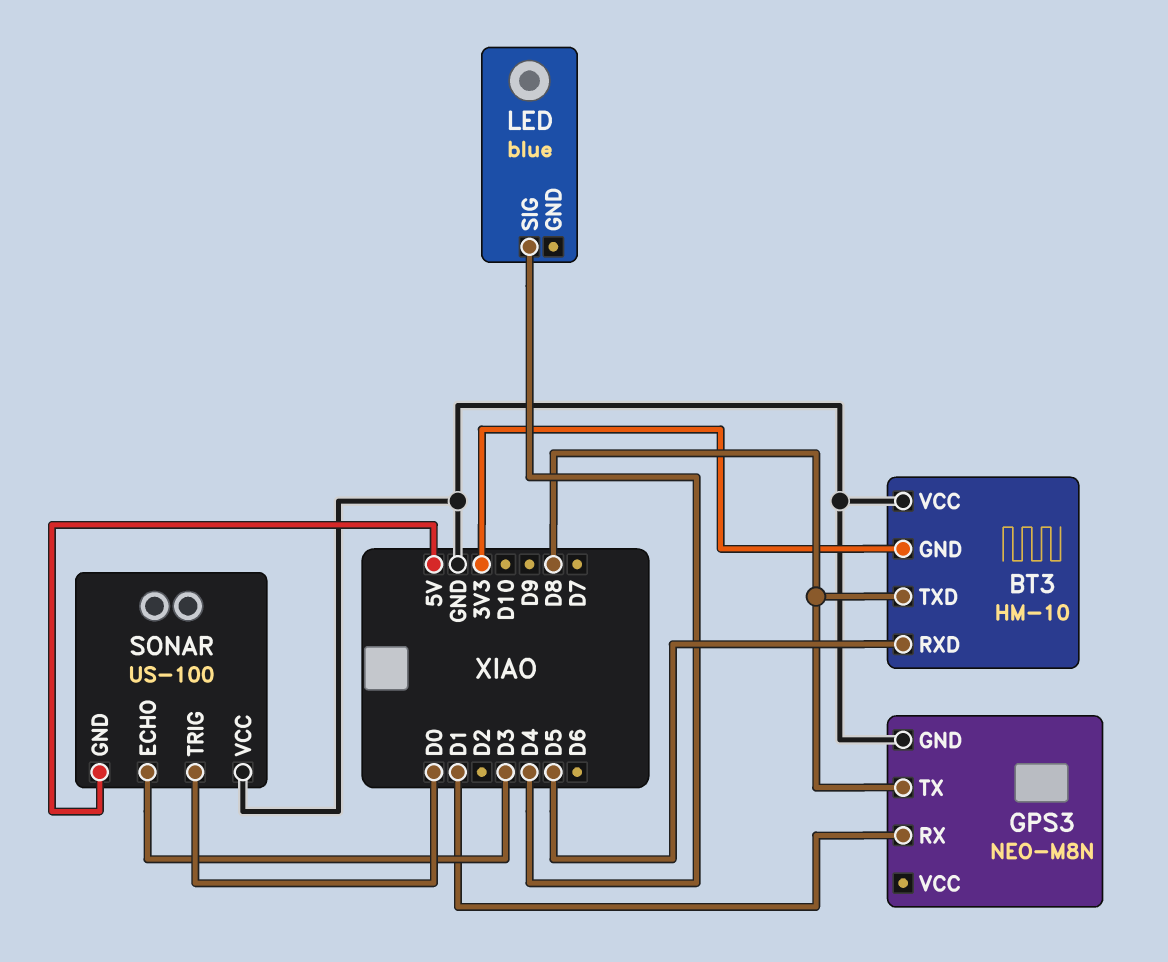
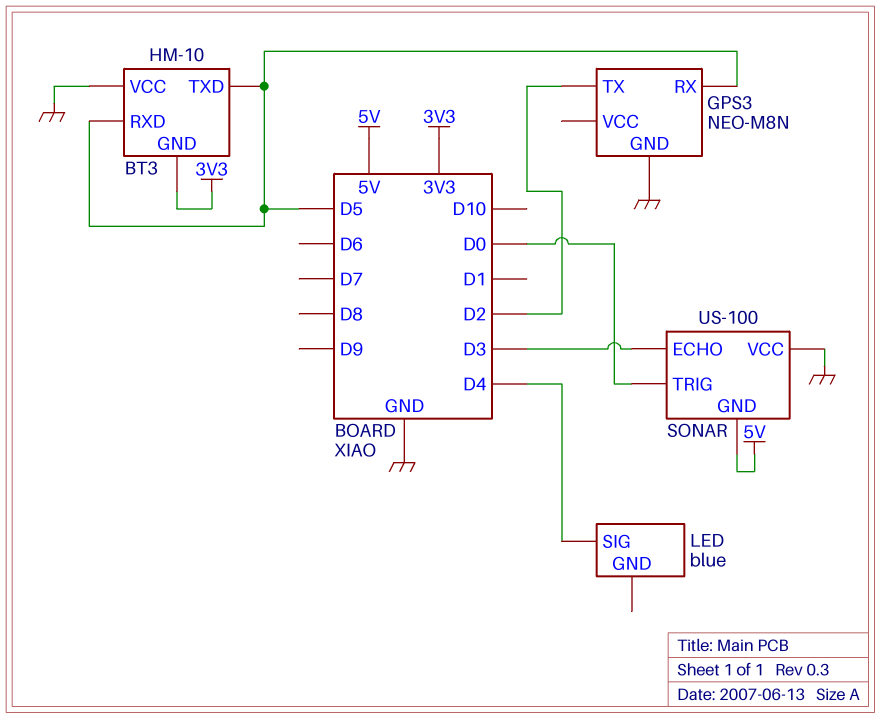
BT3 pin TXD: D8 -> D5
GPS3 pin RX: D1 -> D5
GPS3 pin TX: D8 -> D2

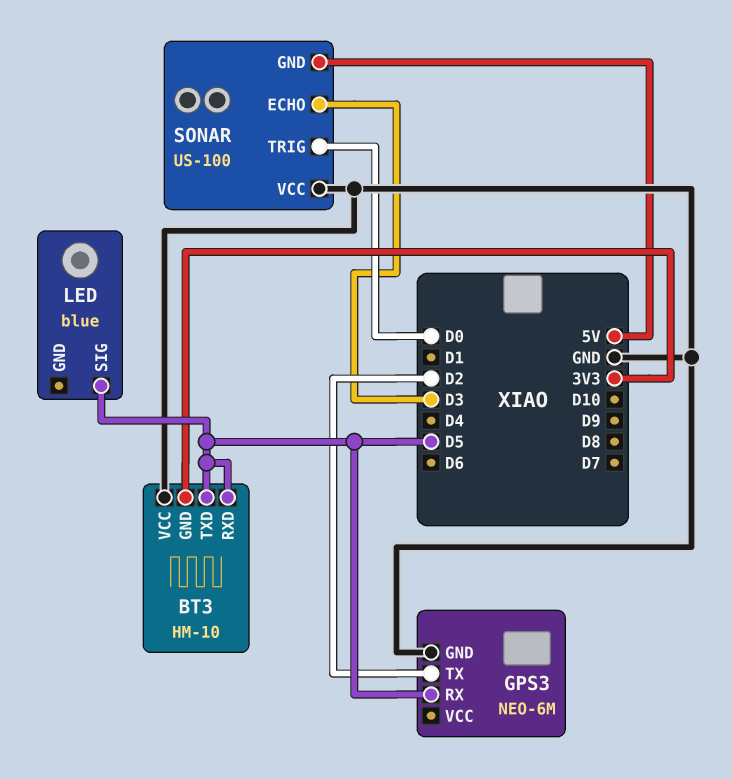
GPS3: NEO-M8N -> NEO-6M
LED pin SIG: D4 -> D5

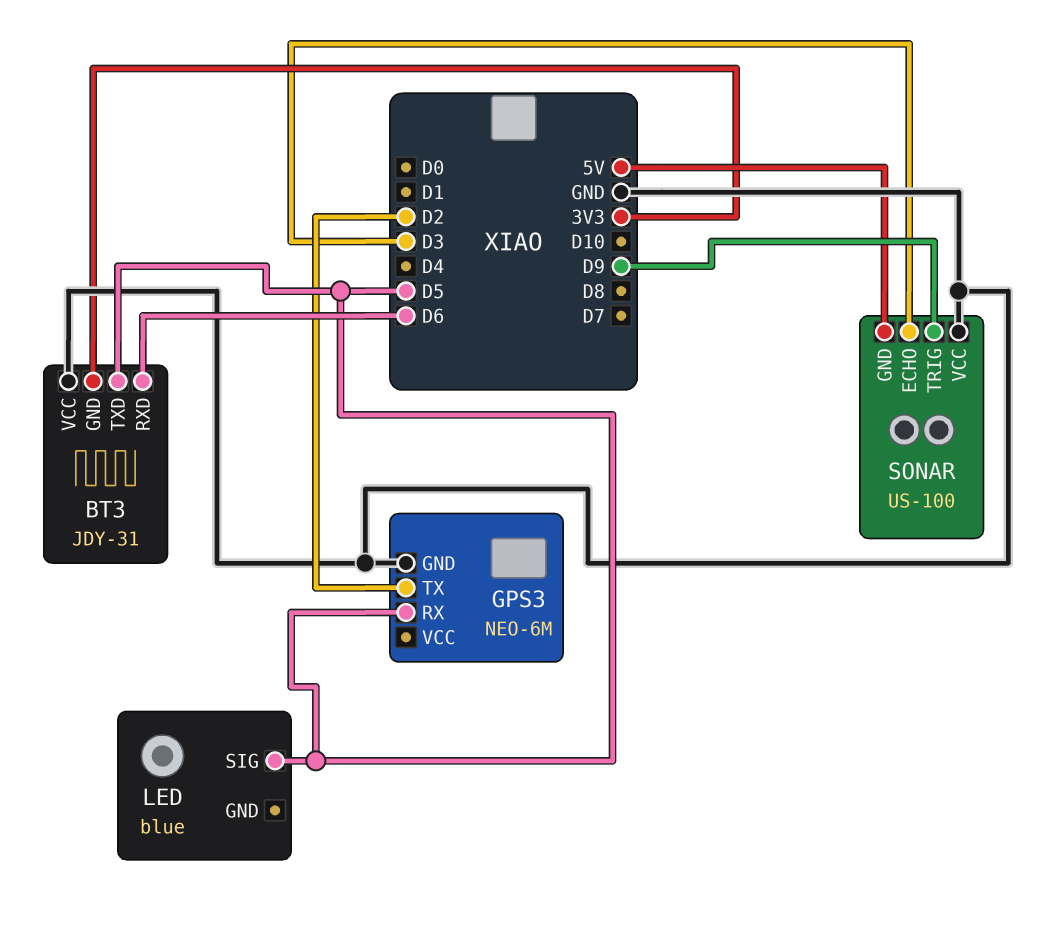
BT3: HM-10 -> JDY-31
BT3 pin RXD: D5 -> D6
SONAR pin TRIG: D0 -> D9

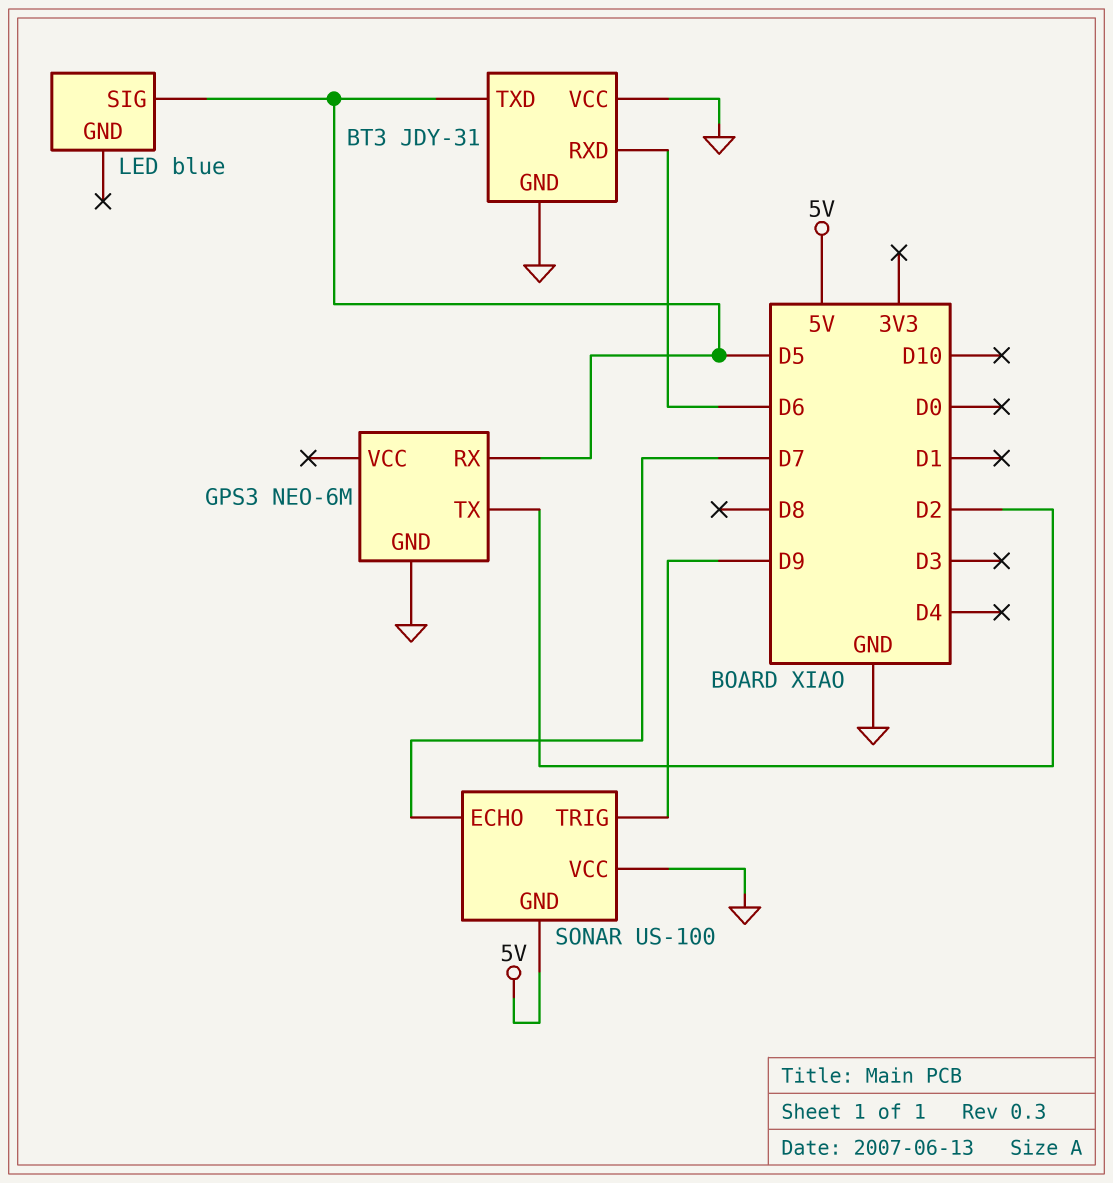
BT3 pin GND: 3V3 -> GND
SONAR pin ECHO: D3 -> D7

